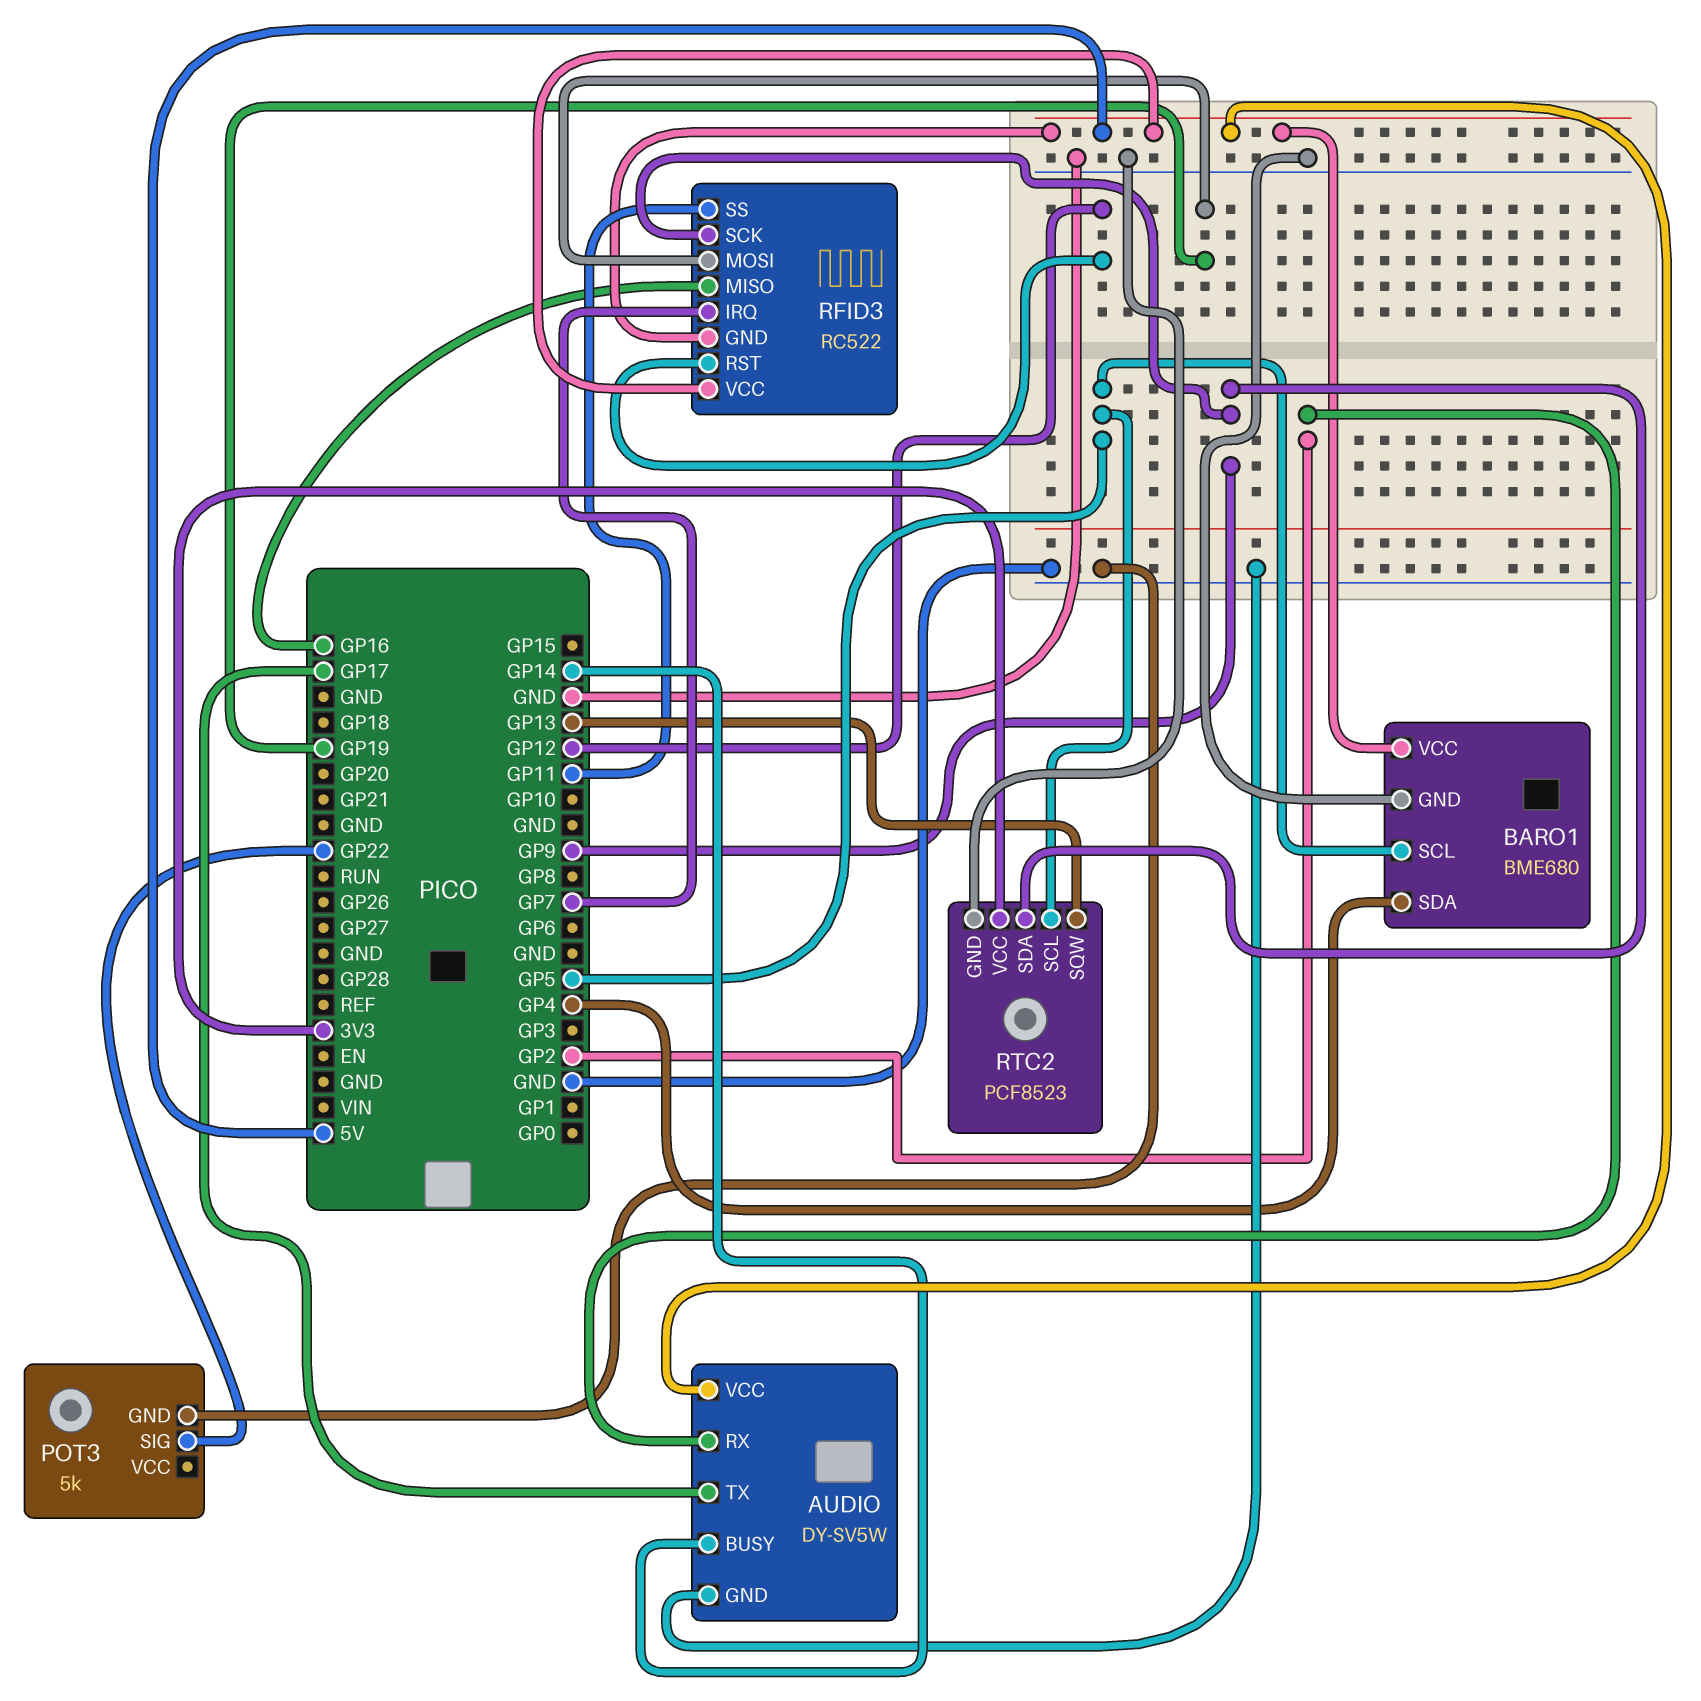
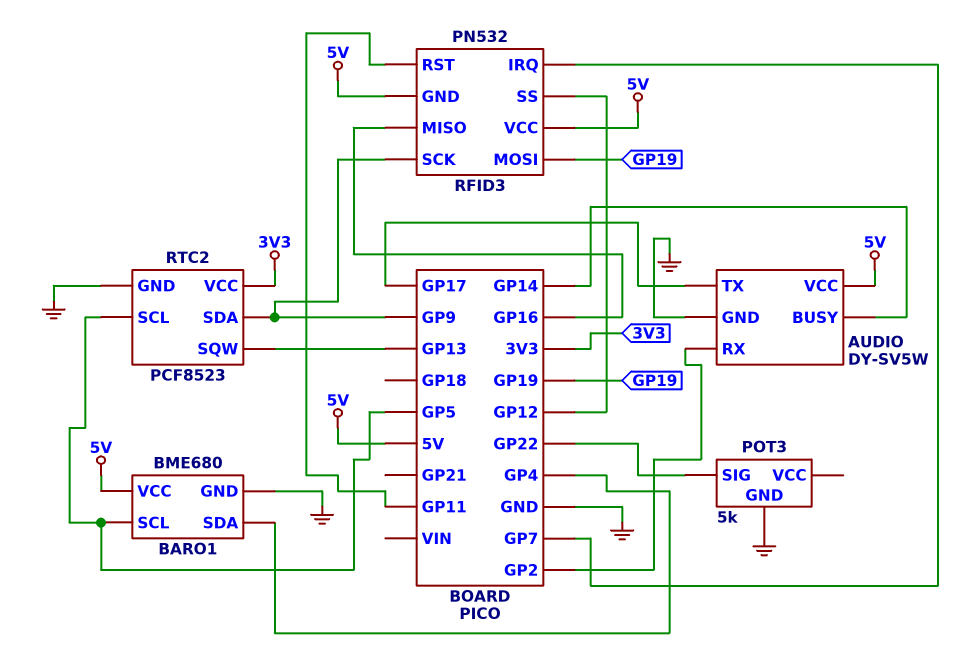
RFID3: RC522 -> PN532
RFID3 pin RST: GP12 -> GP11
RFID3 pin SS: GP11 -> GP12

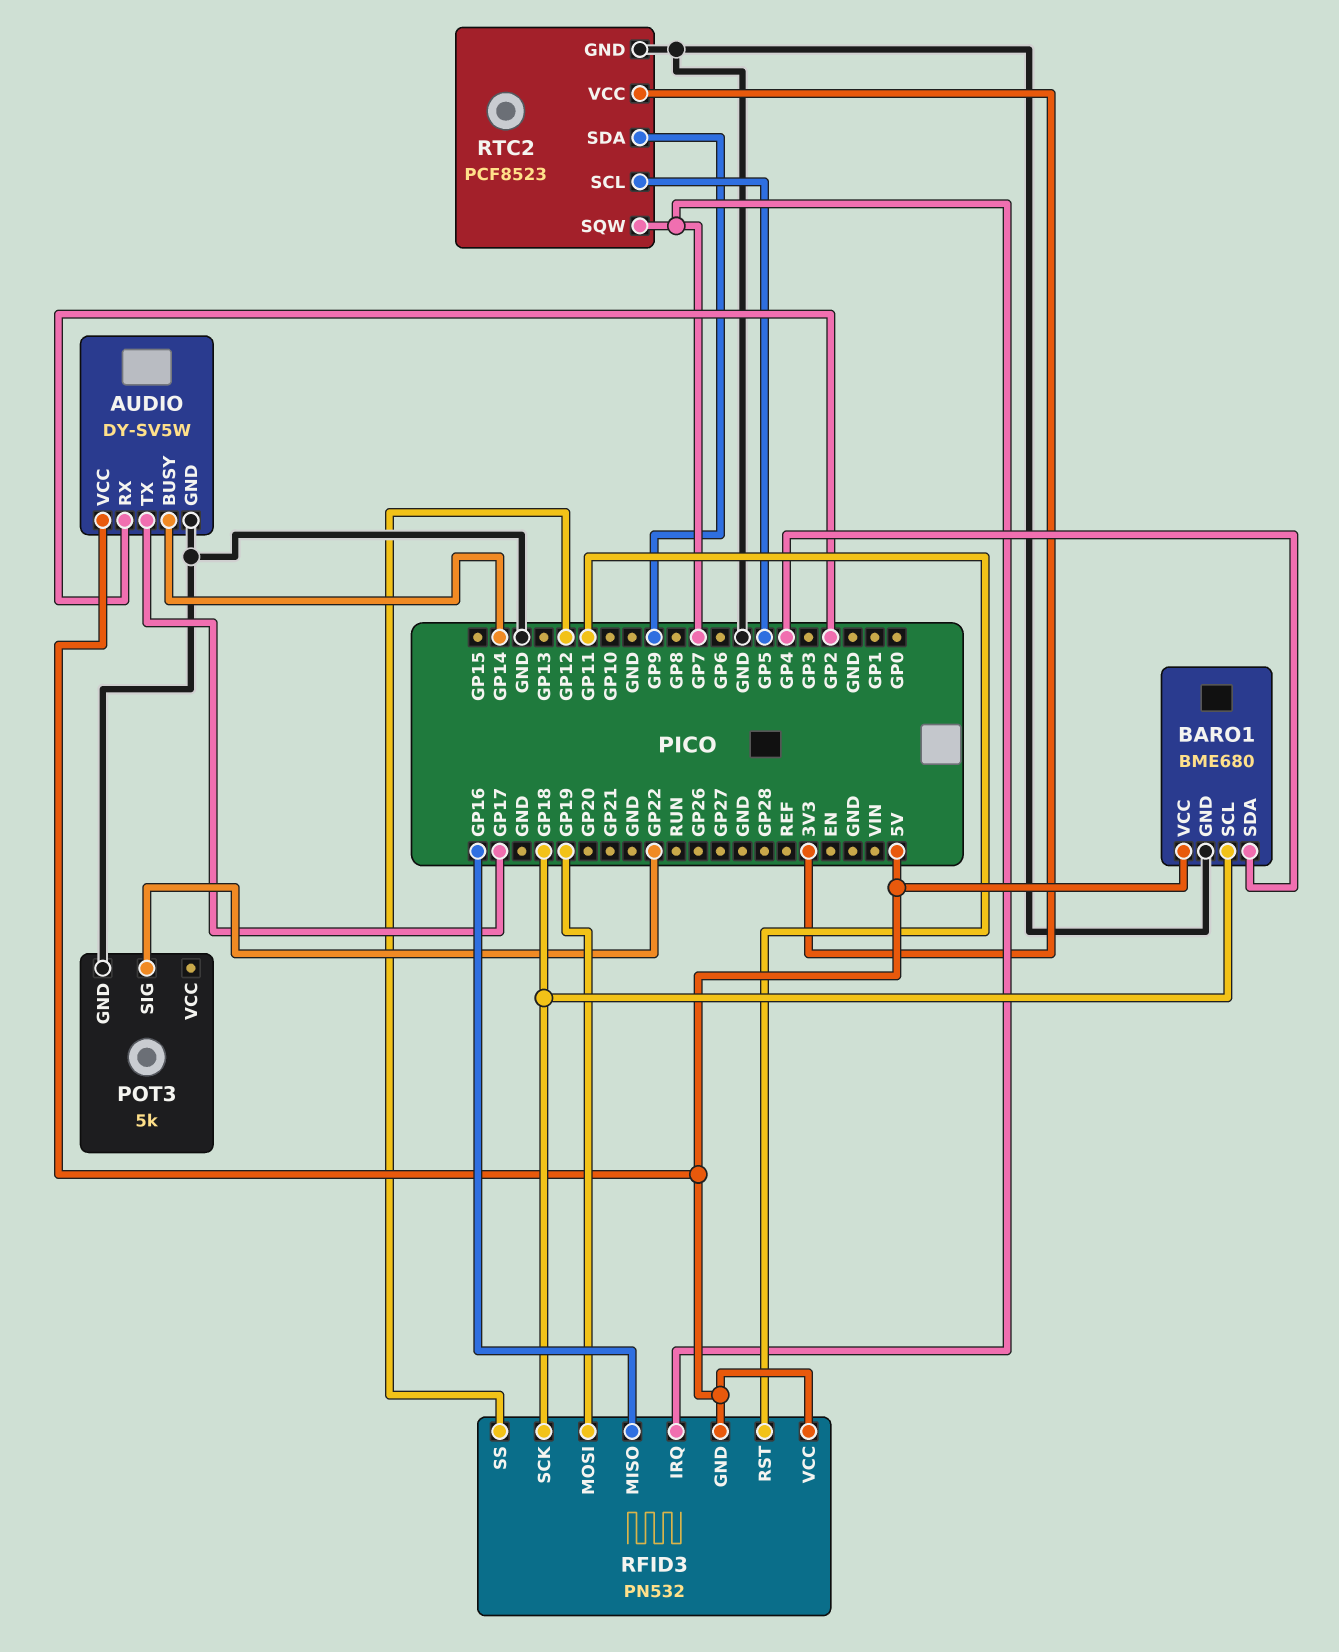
BARO1 pin SCL: GP5 -> GP18
RFID3 pin SCK: GP9 -> GP18
RTC2 pin SQW: GP13 -> GP7

